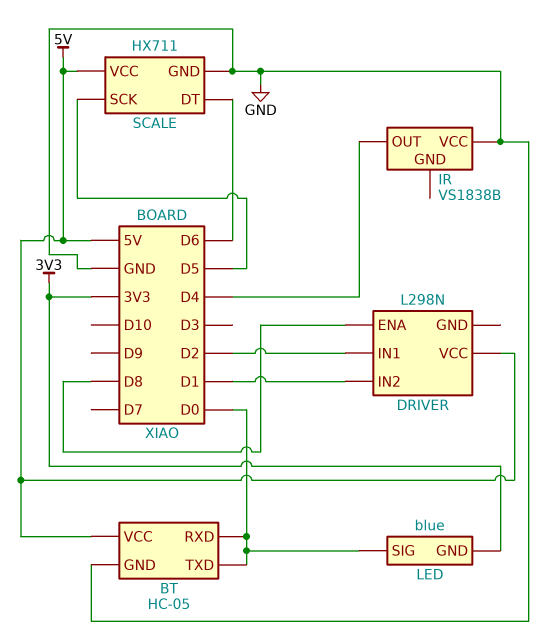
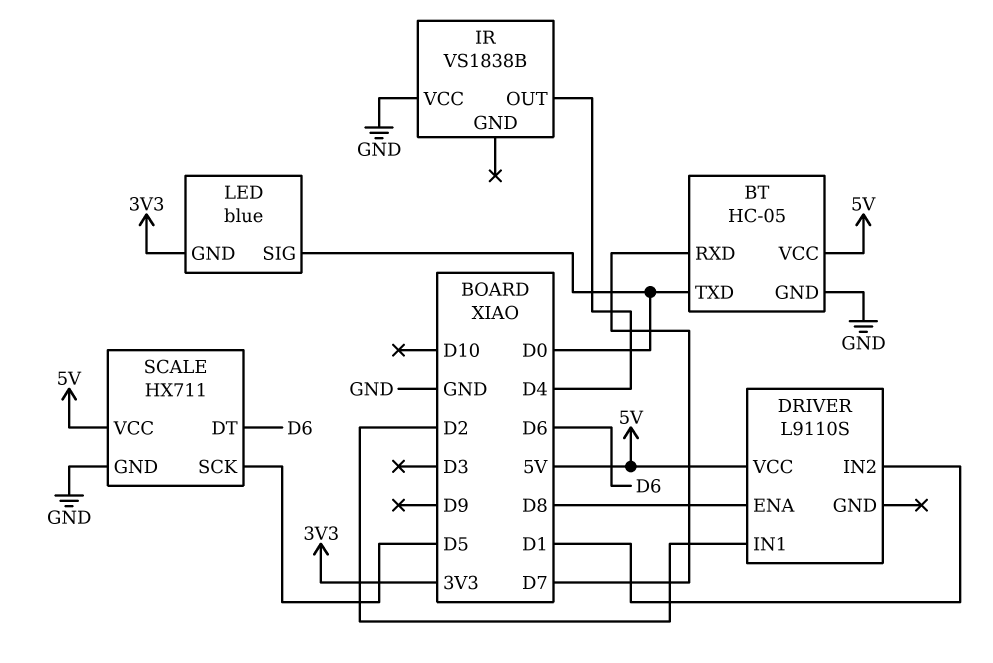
BT pin RXD: D0 -> D7
DRIVER: L298N -> L9110S

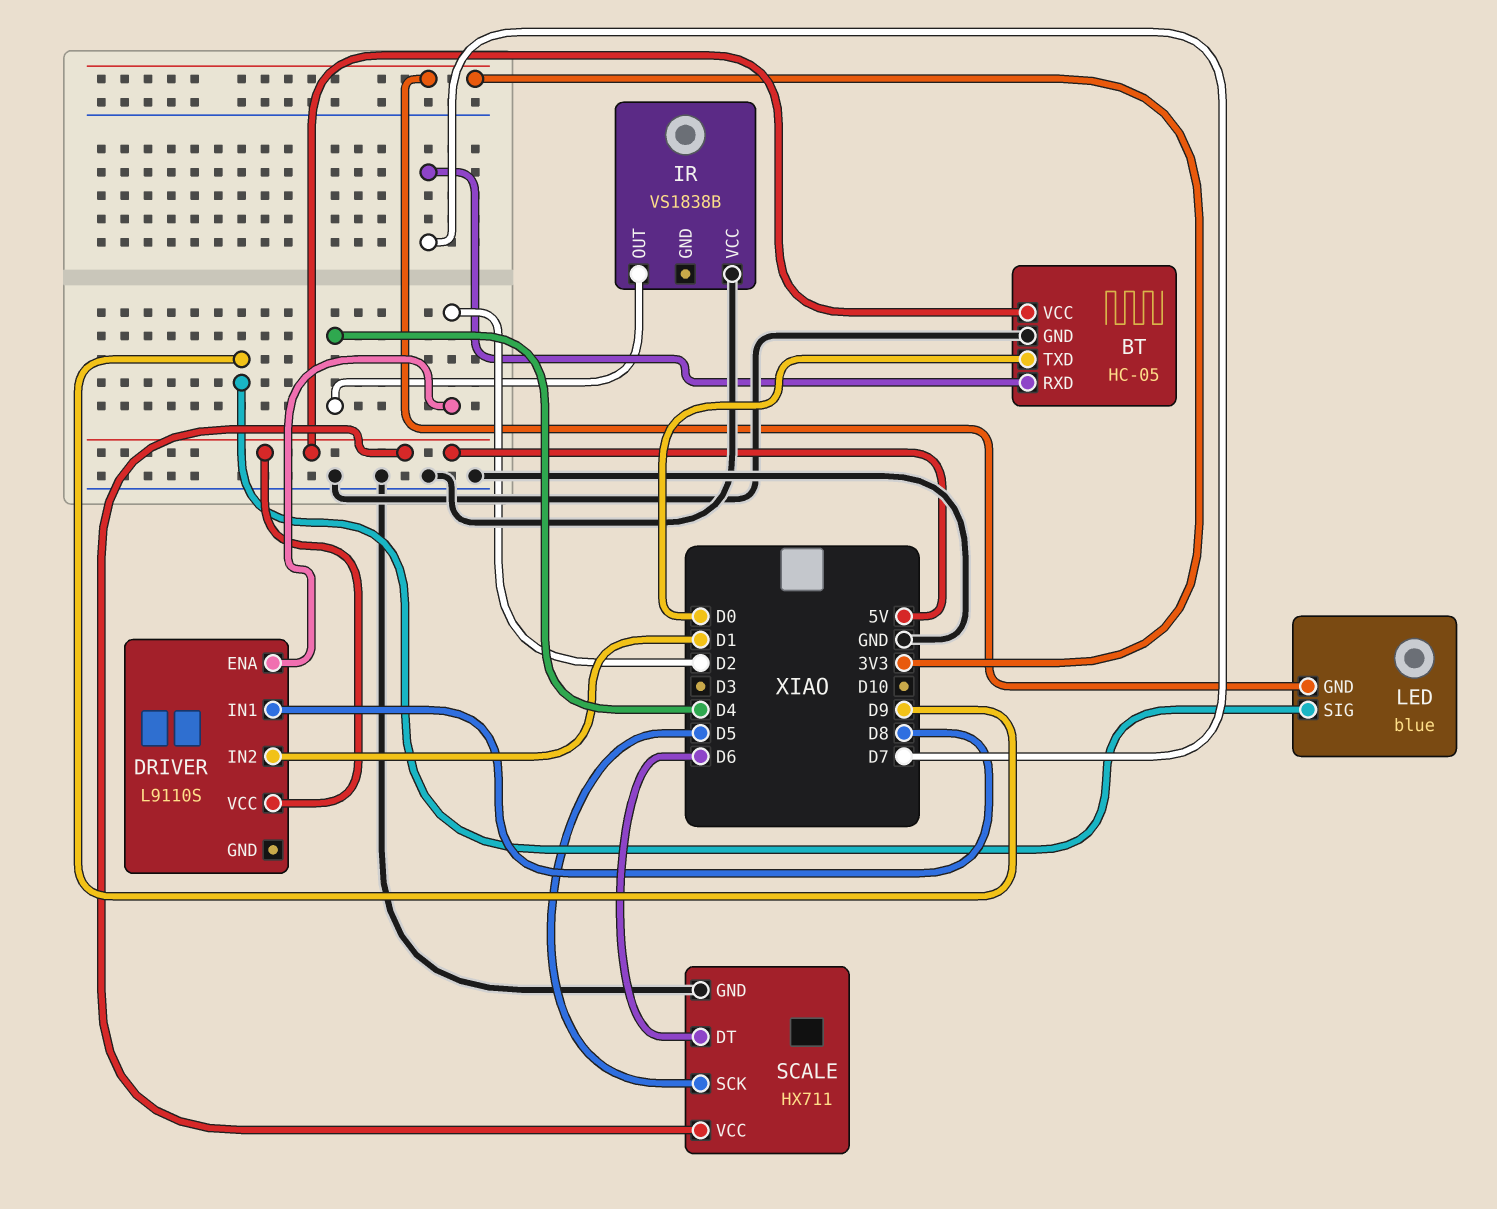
DRIVER pin ENA: D8 -> D2
DRIVER pin IN1: D2 -> D8
LED pin SIG: D0 -> D9

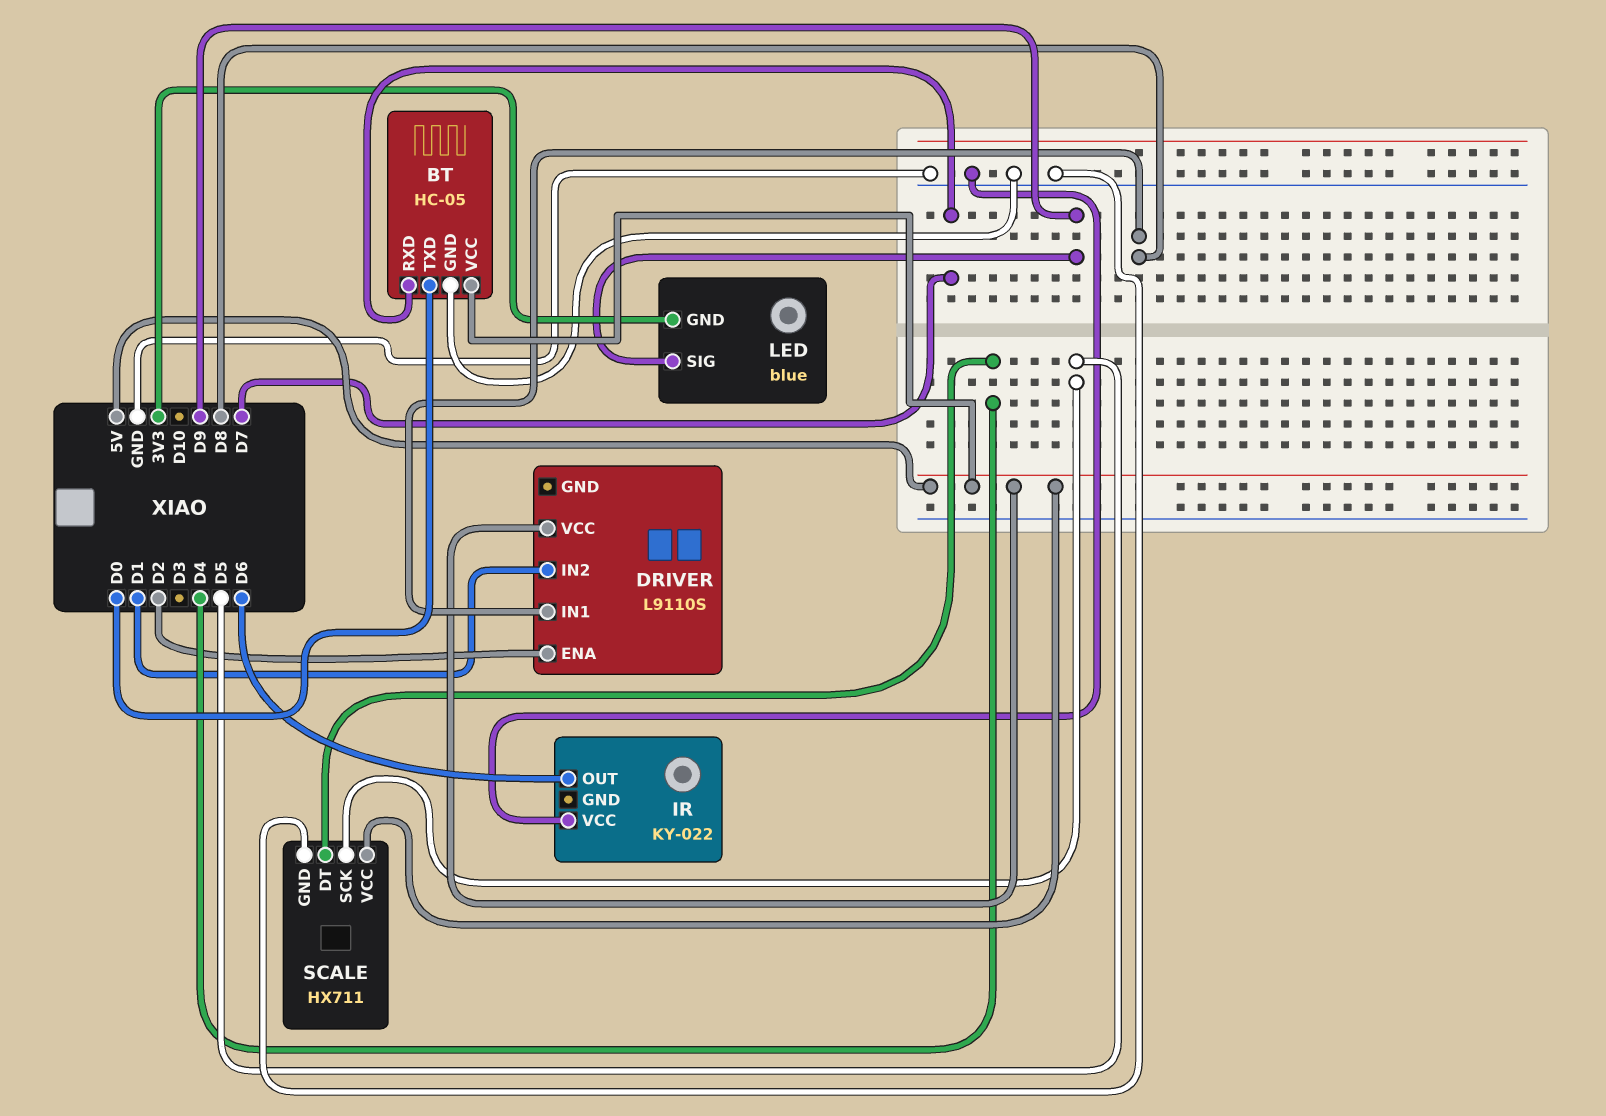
IR: VS1838B -> KY-022
IR pin OUT: D4 -> D6
SCALE pin DT: D6 -> D4

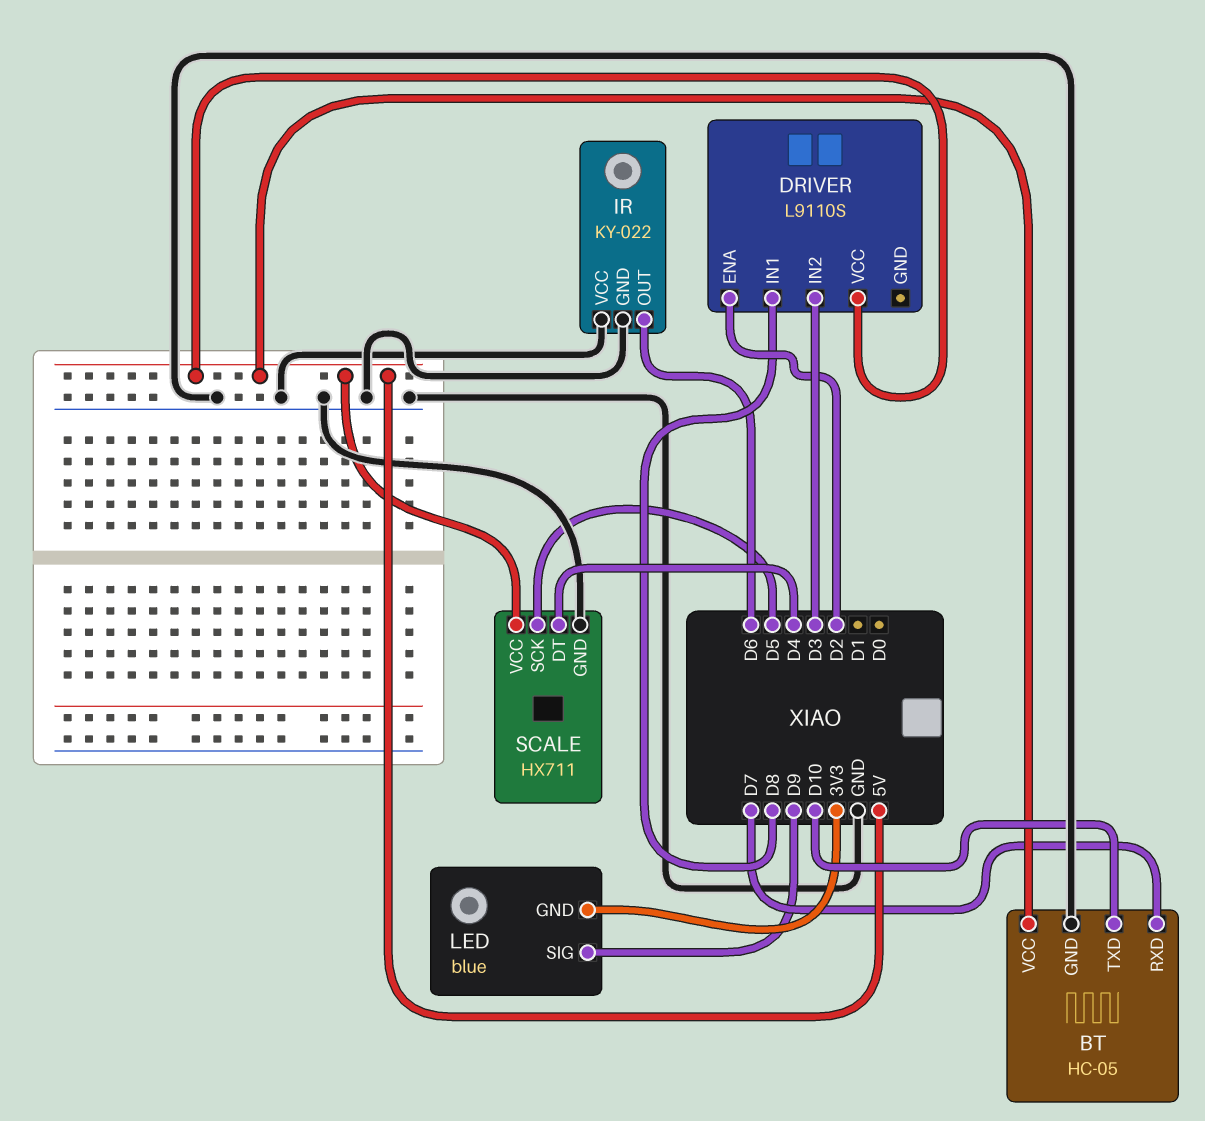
BT pin TXD: D0 -> D10
DRIVER pin IN2: D1 -> D3
IR pin GND: none -> GND

